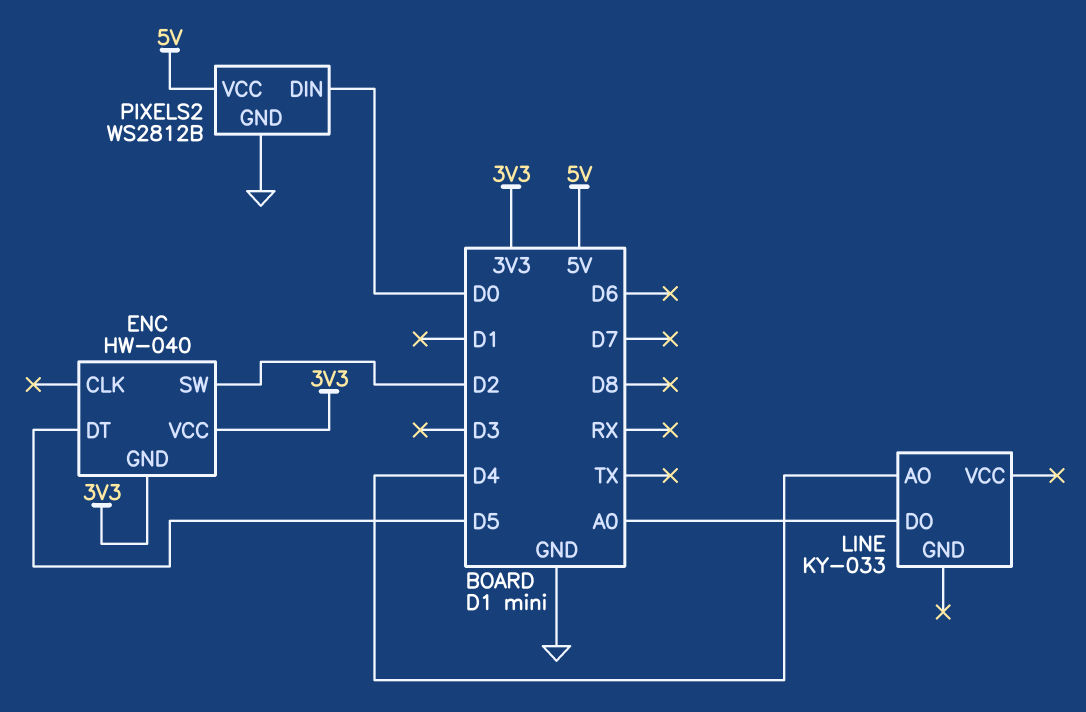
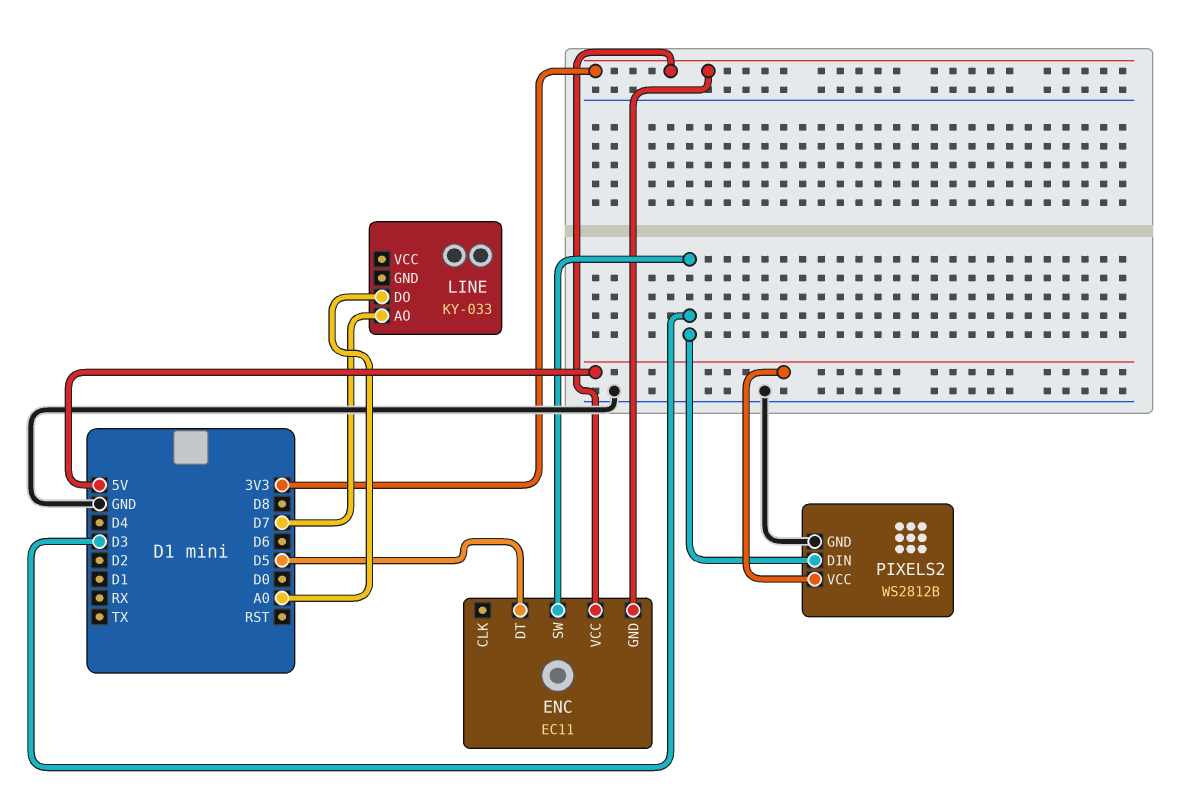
ENC: HW-040 -> EC11
ENC pin SW: D2 -> D3
LINE pin AO: D4 -> D7
PIXELS2 pin DIN: D0 -> D3

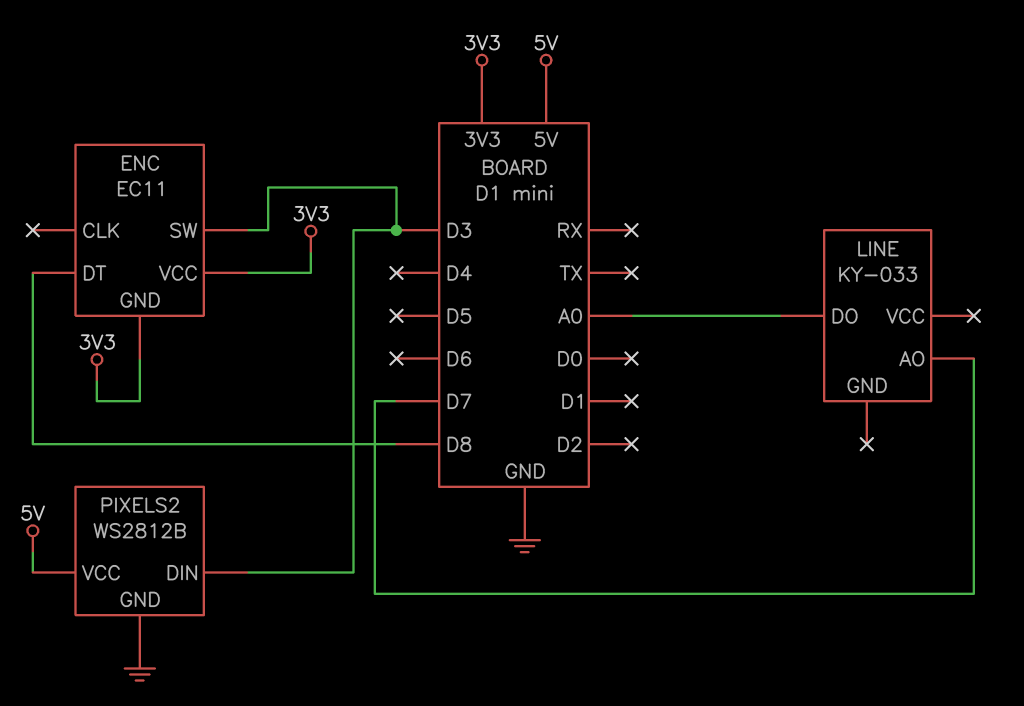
ENC pin DT: D5 -> D8

